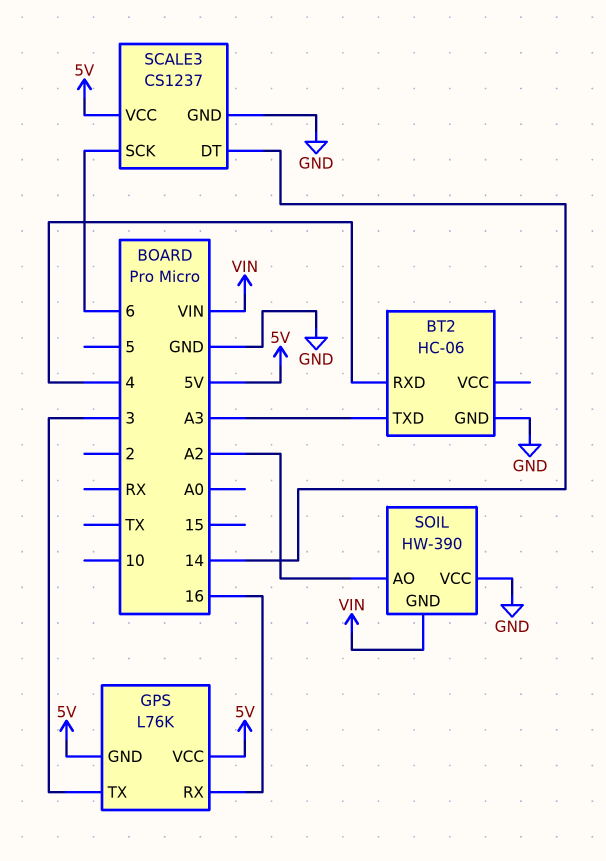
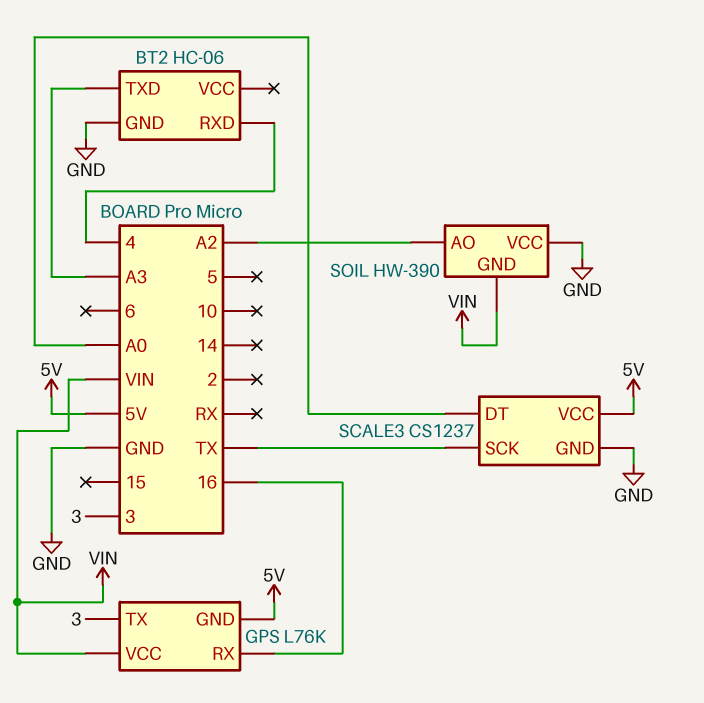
GPS pin VCC: 5V -> VIN
SCALE3 pin DT: 14 -> A0
SCALE3 pin SCK: 6 -> TX

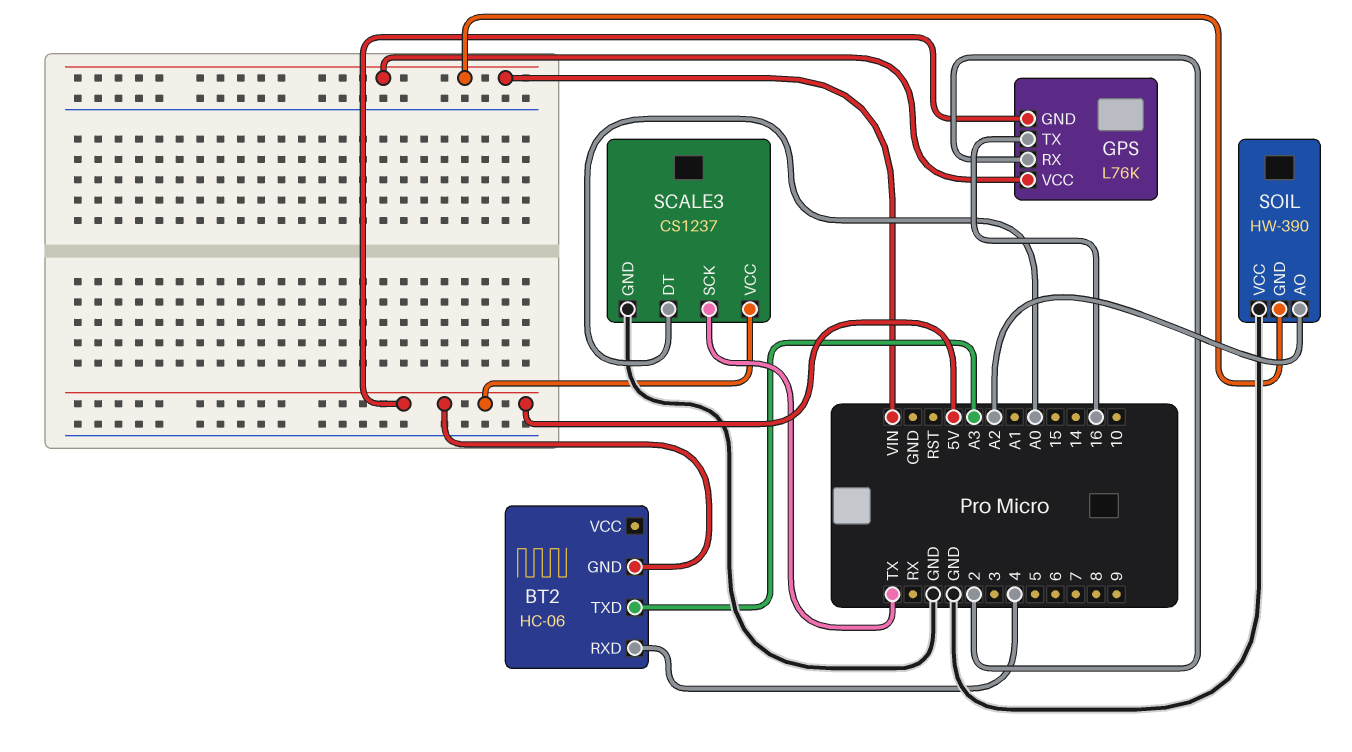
BT2 pin GND: GND -> 5V
GPS pin RX: 16 -> 2
GPS pin TX: 3 -> 16

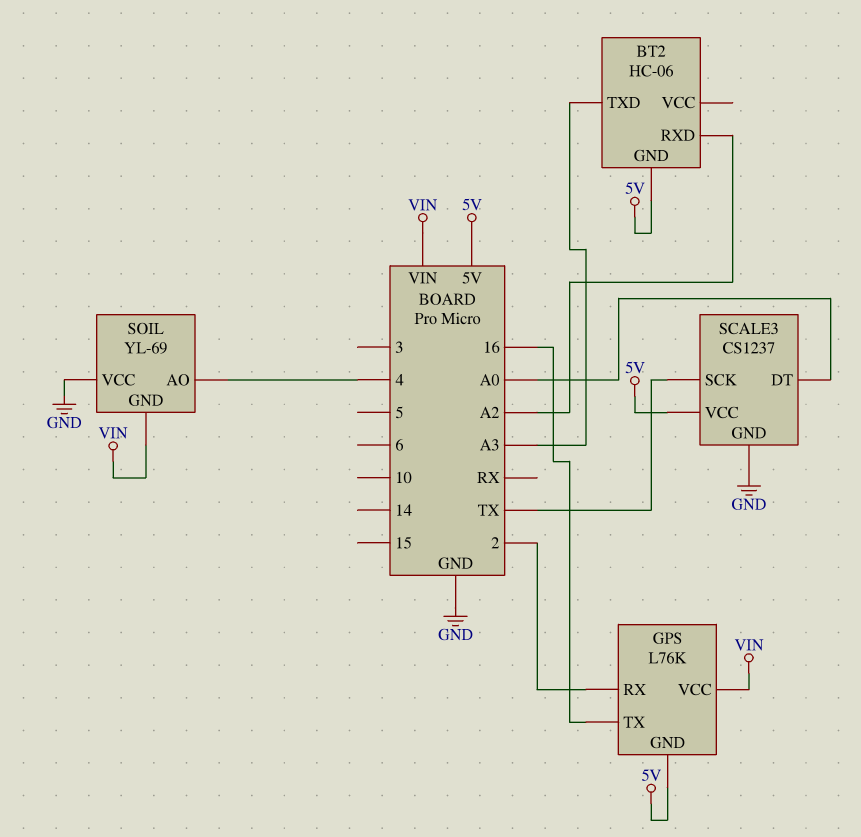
BT2 pin RXD: 4 -> A2
SOIL: HW-390 -> YL-69
SOIL pin AO: A2 -> 4

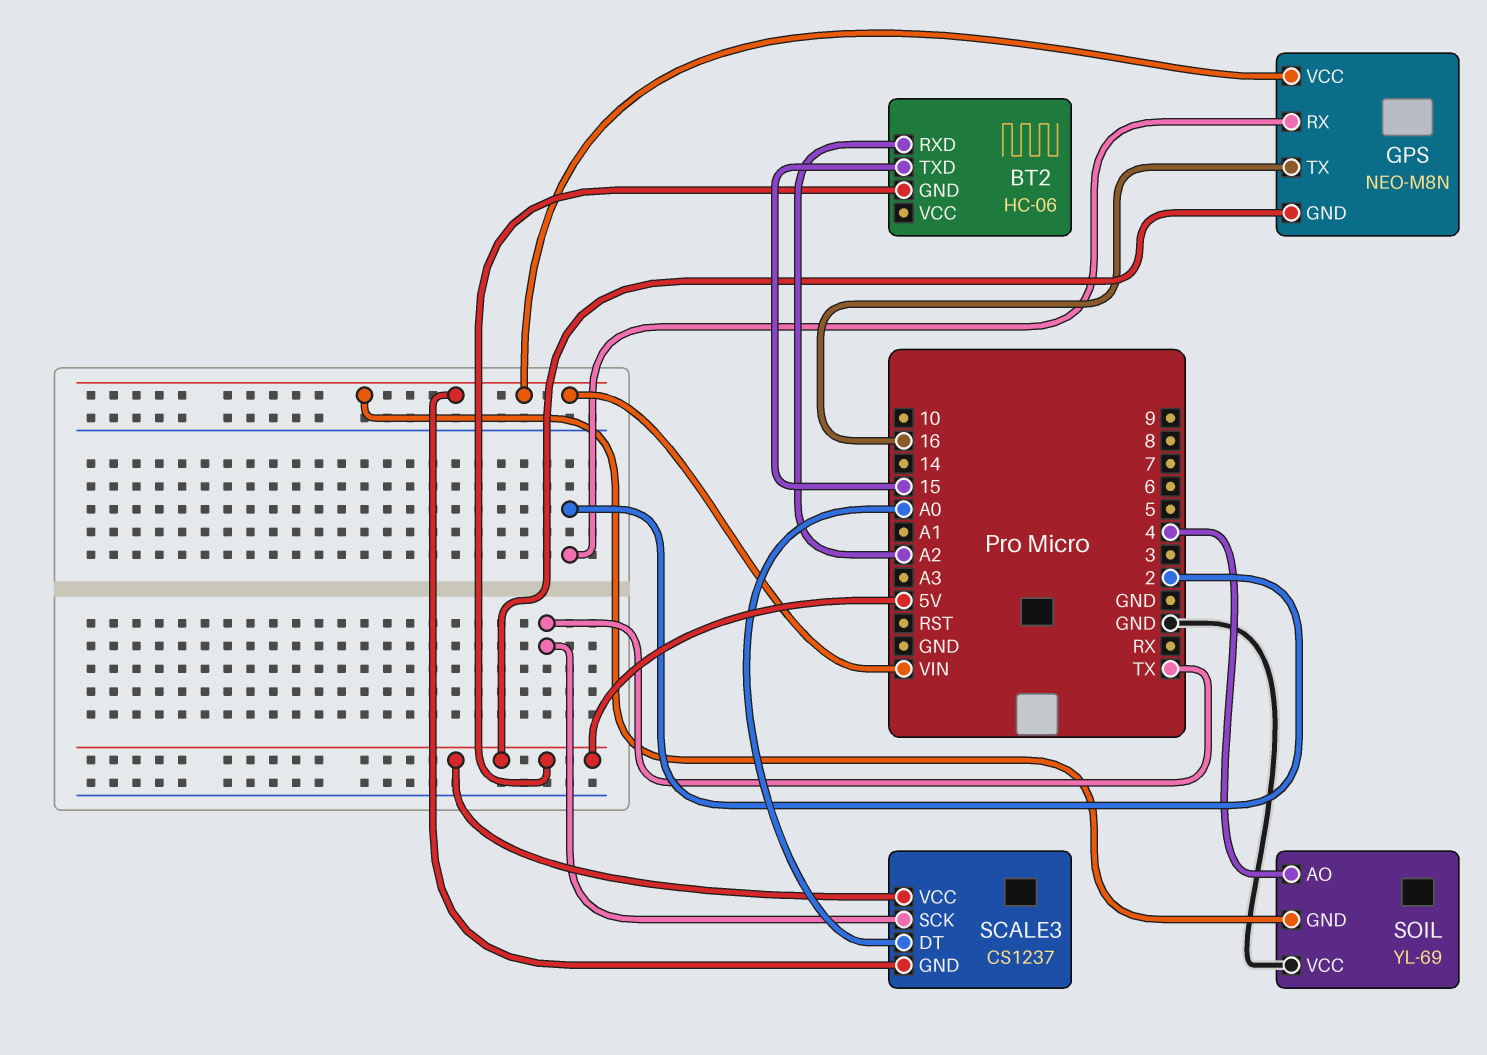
BT2 pin TXD: A3 -> 15
GPS: L76K -> NEO-M8N
SCALE3 pin GND: GND -> VIN

